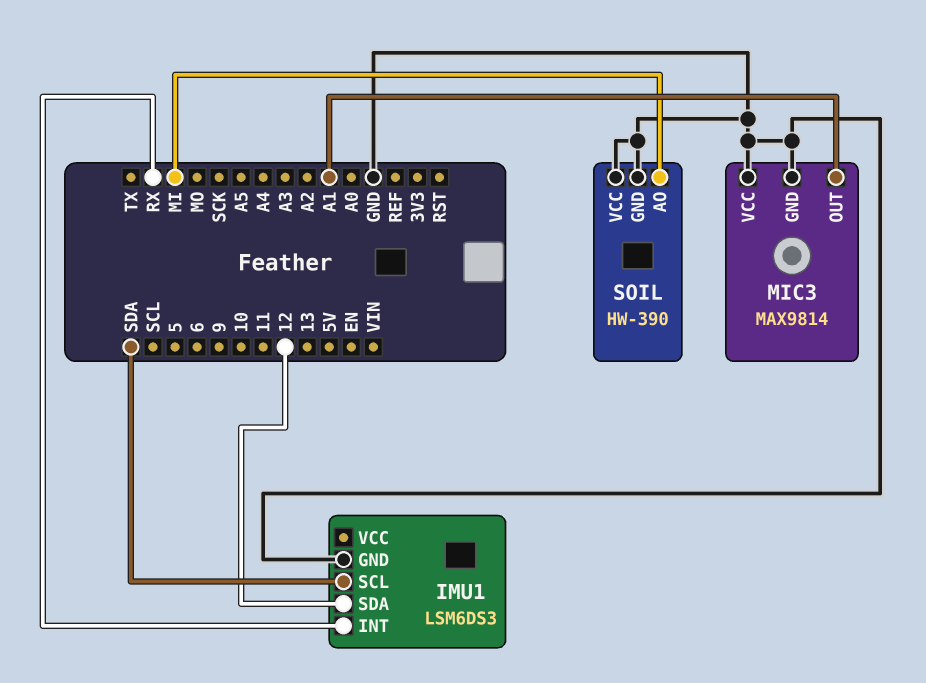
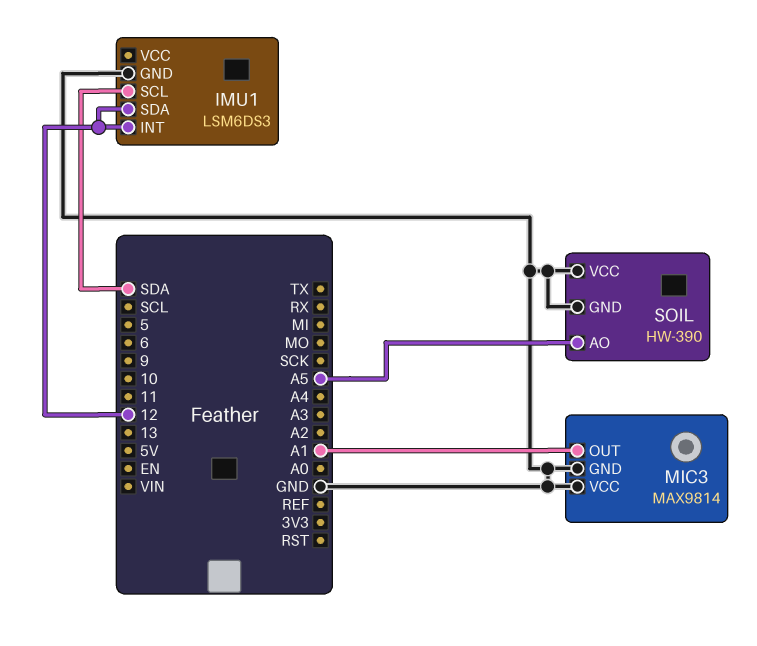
IMU1 pin INT: RX -> 12
SOIL pin AO: MI -> A5

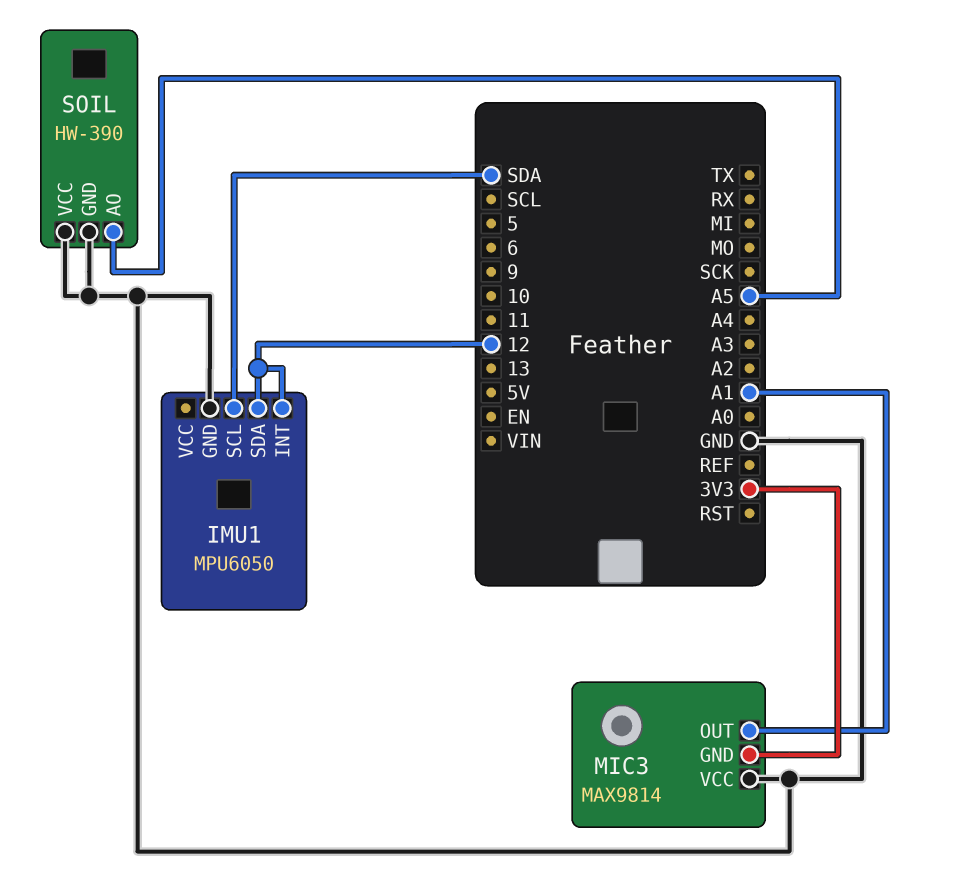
IMU1: LSM6DS3 -> MPU6050
MIC3 pin GND: GND -> 3V3

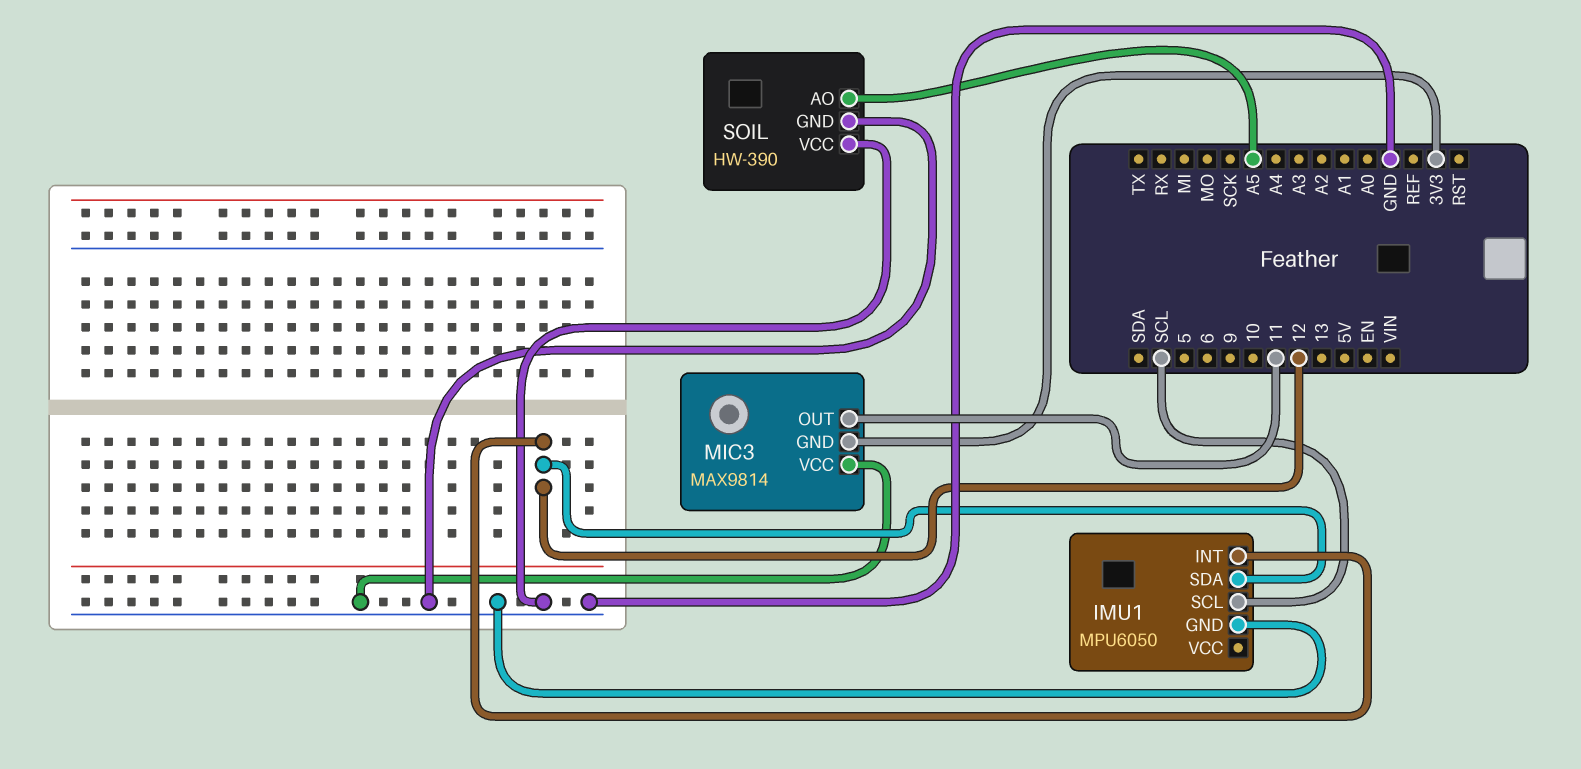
IMU1 pin SCL: SDA -> SCL
MIC3 pin OUT: A1 -> 11

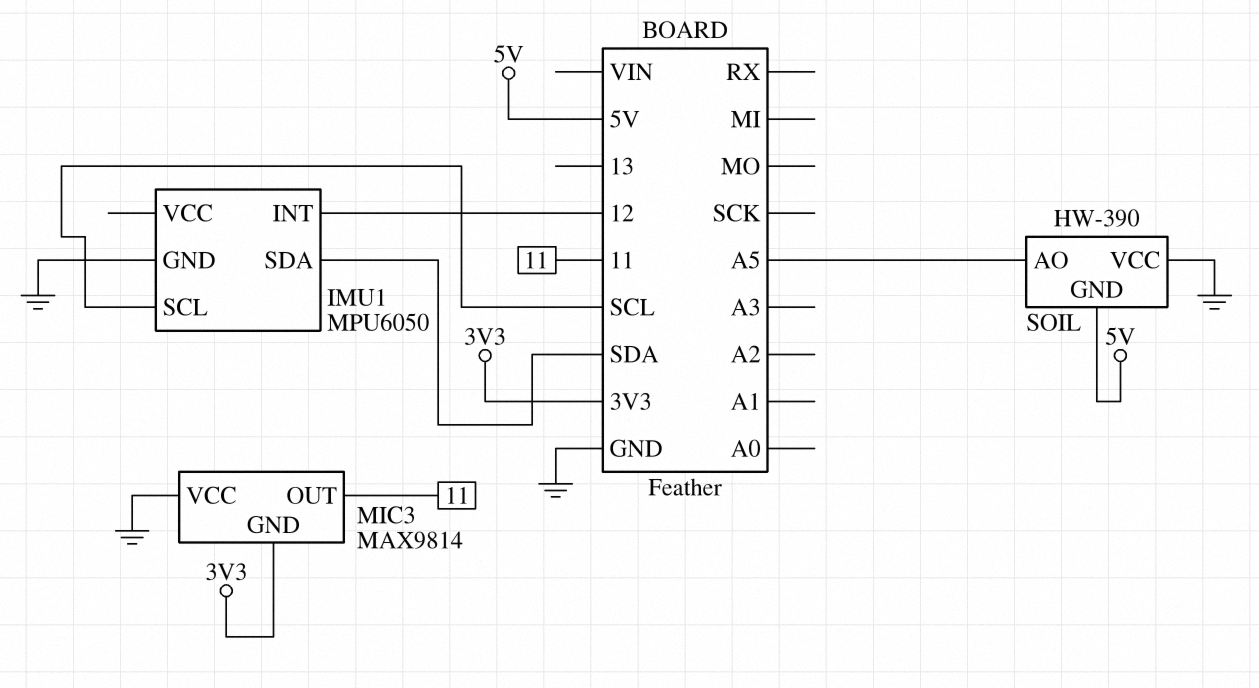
IMU1 pin SDA: 12 -> SDA
SOIL pin GND: GND -> 5V

